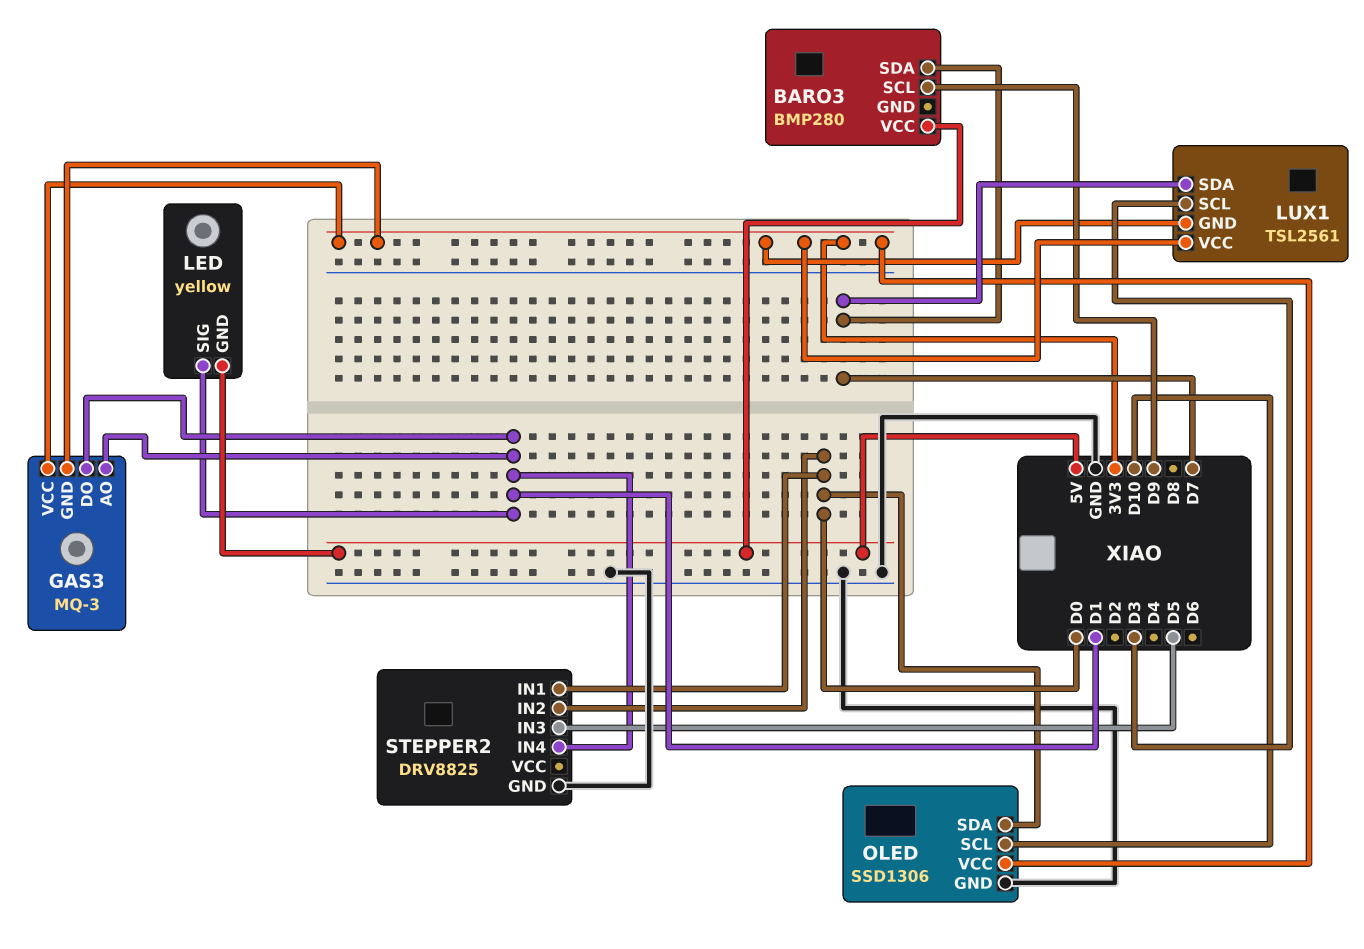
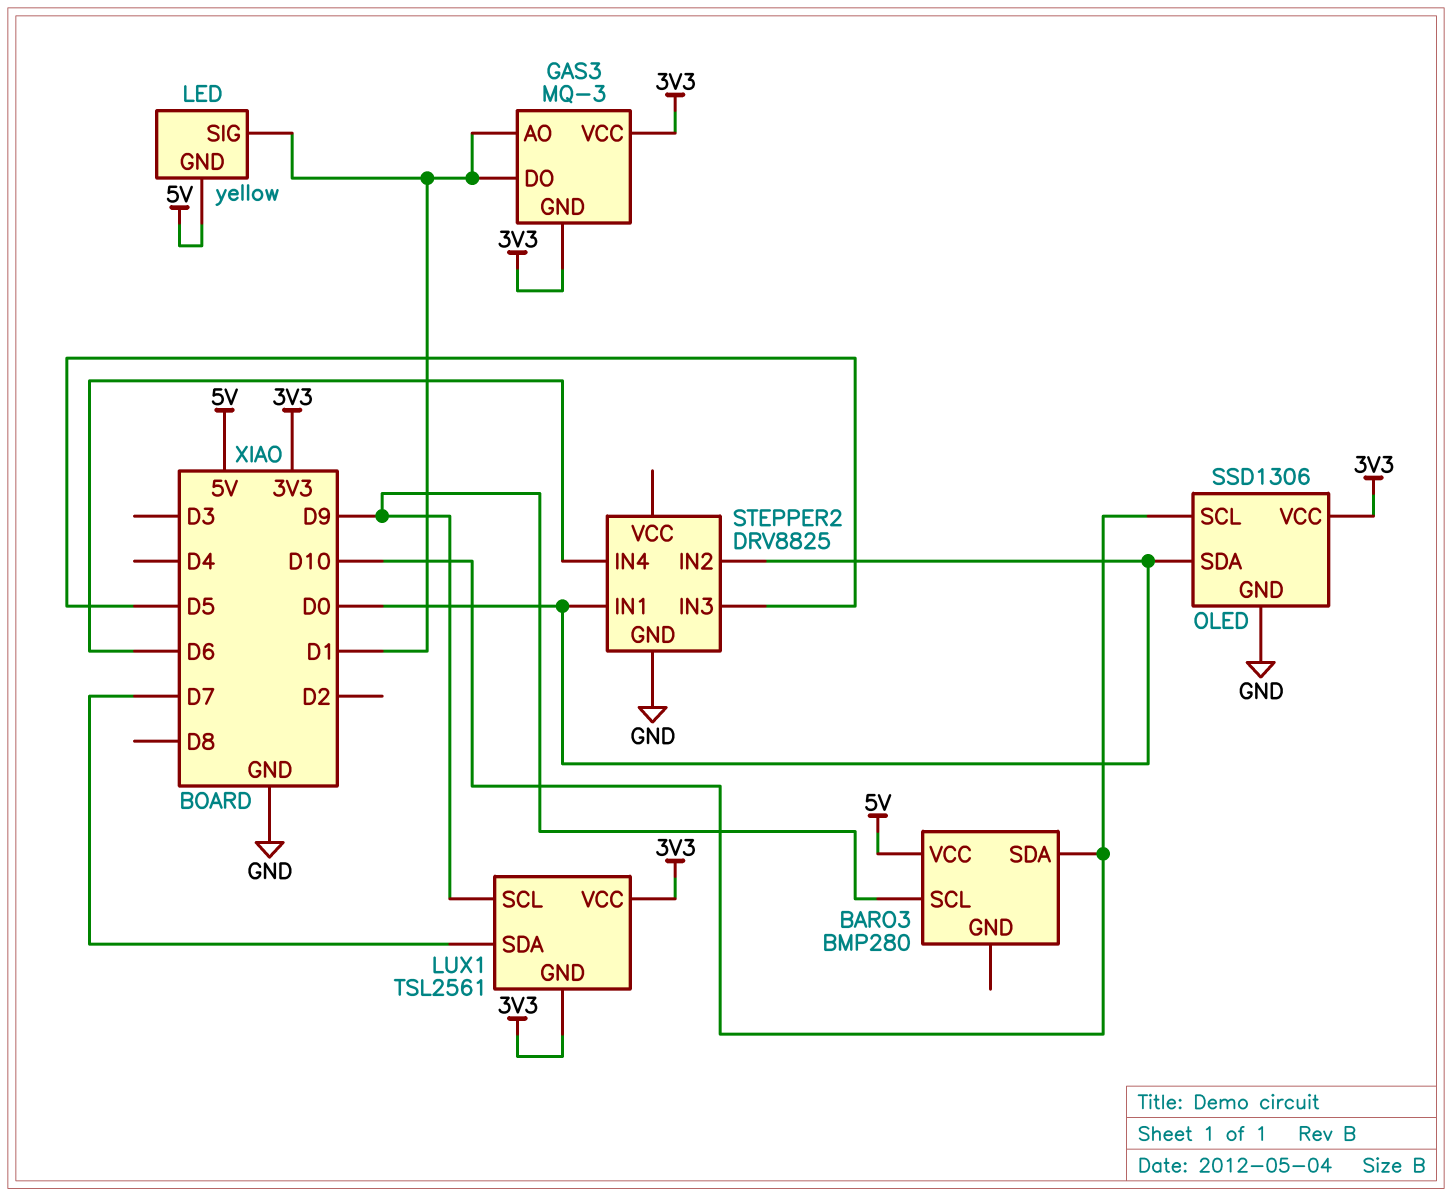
BARO3 pin SDA: D7 -> D10
LUX1 pin SCL: D3 -> D9
STEPPER2 pin IN4: D1 -> D6

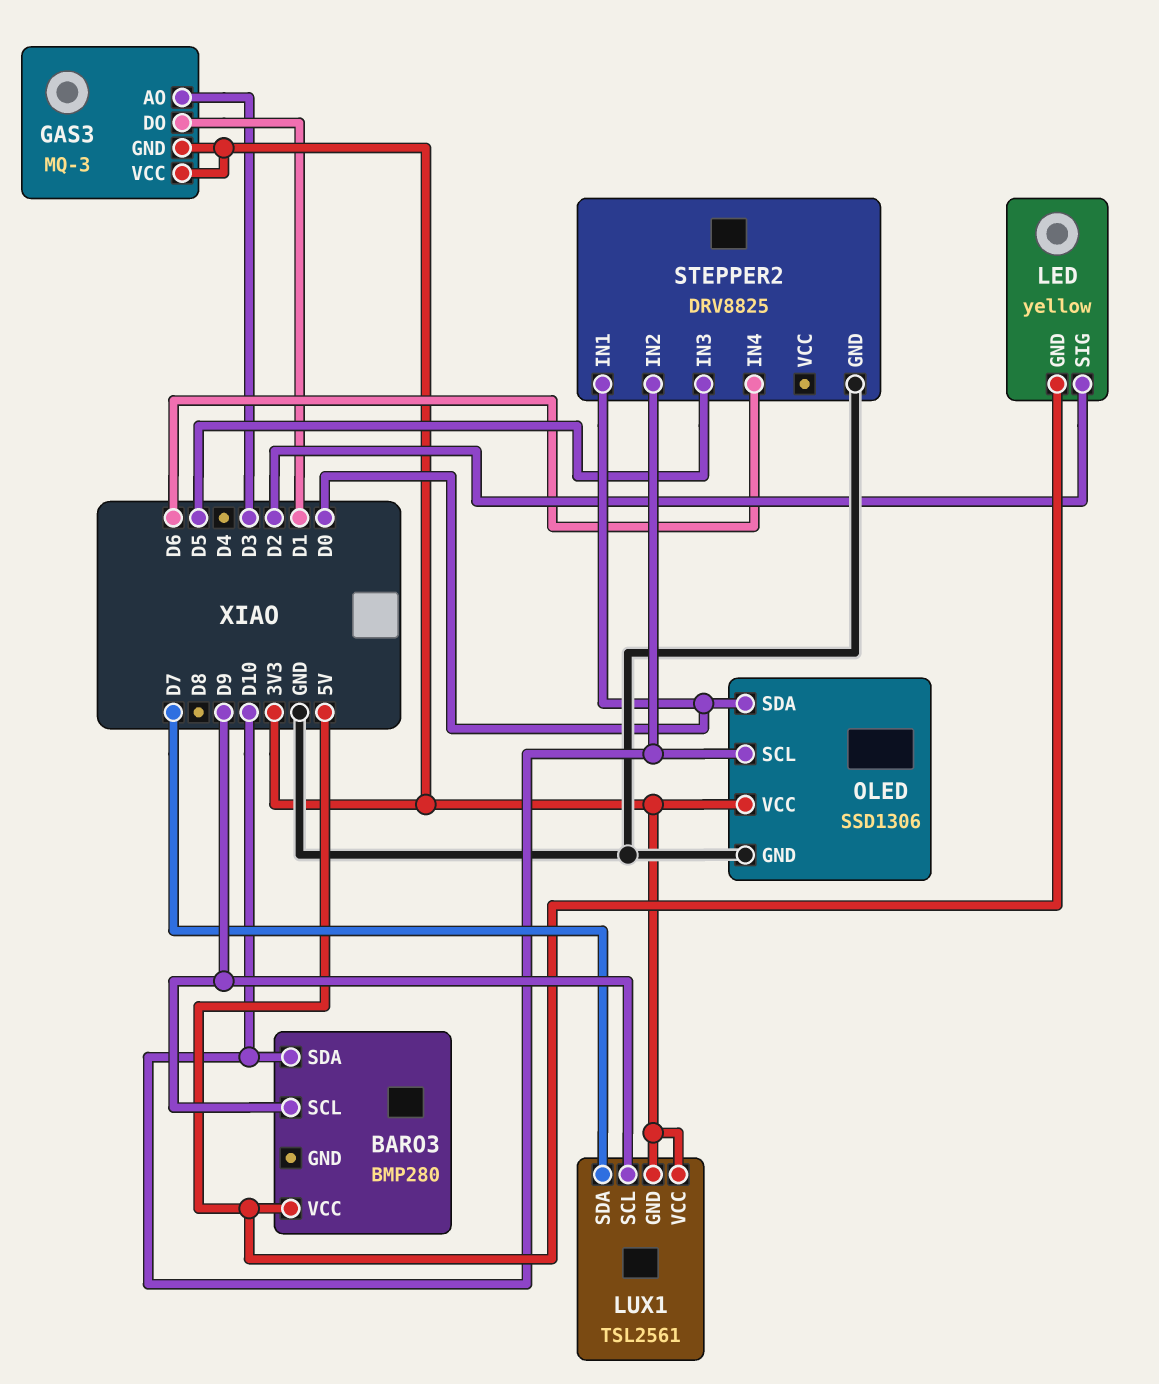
GAS3 pin AO: D1 -> D3
LED pin SIG: D1 -> D2
STEPPER2 pin IN2: D0 -> D10

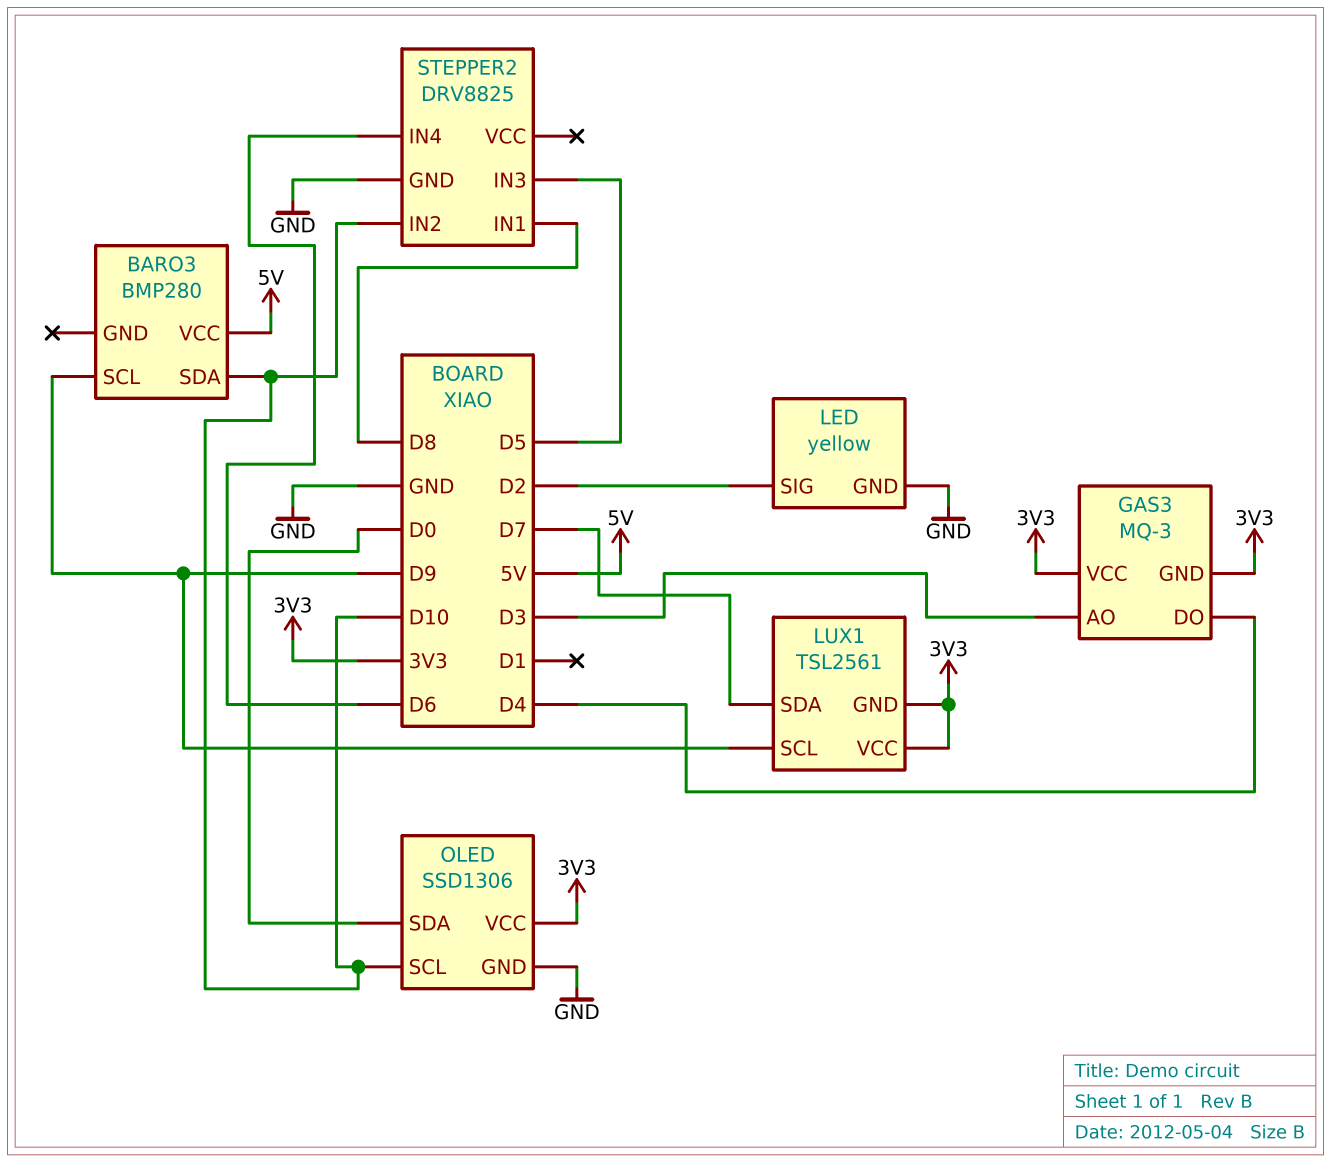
GAS3 pin DO: D1 -> D4
LED pin GND: 5V -> GND
STEPPER2 pin IN1: D0 -> D8

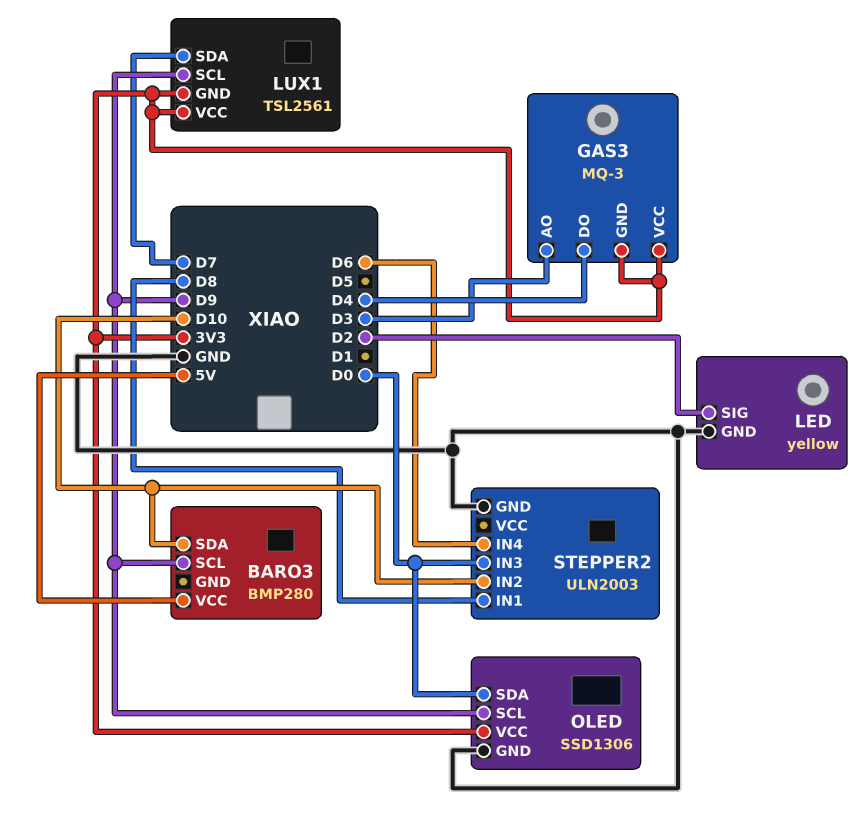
OLED pin SCL: D10 -> D9
STEPPER2: DRV8825 -> ULN2003
STEPPER2 pin IN3: D5 -> D0

